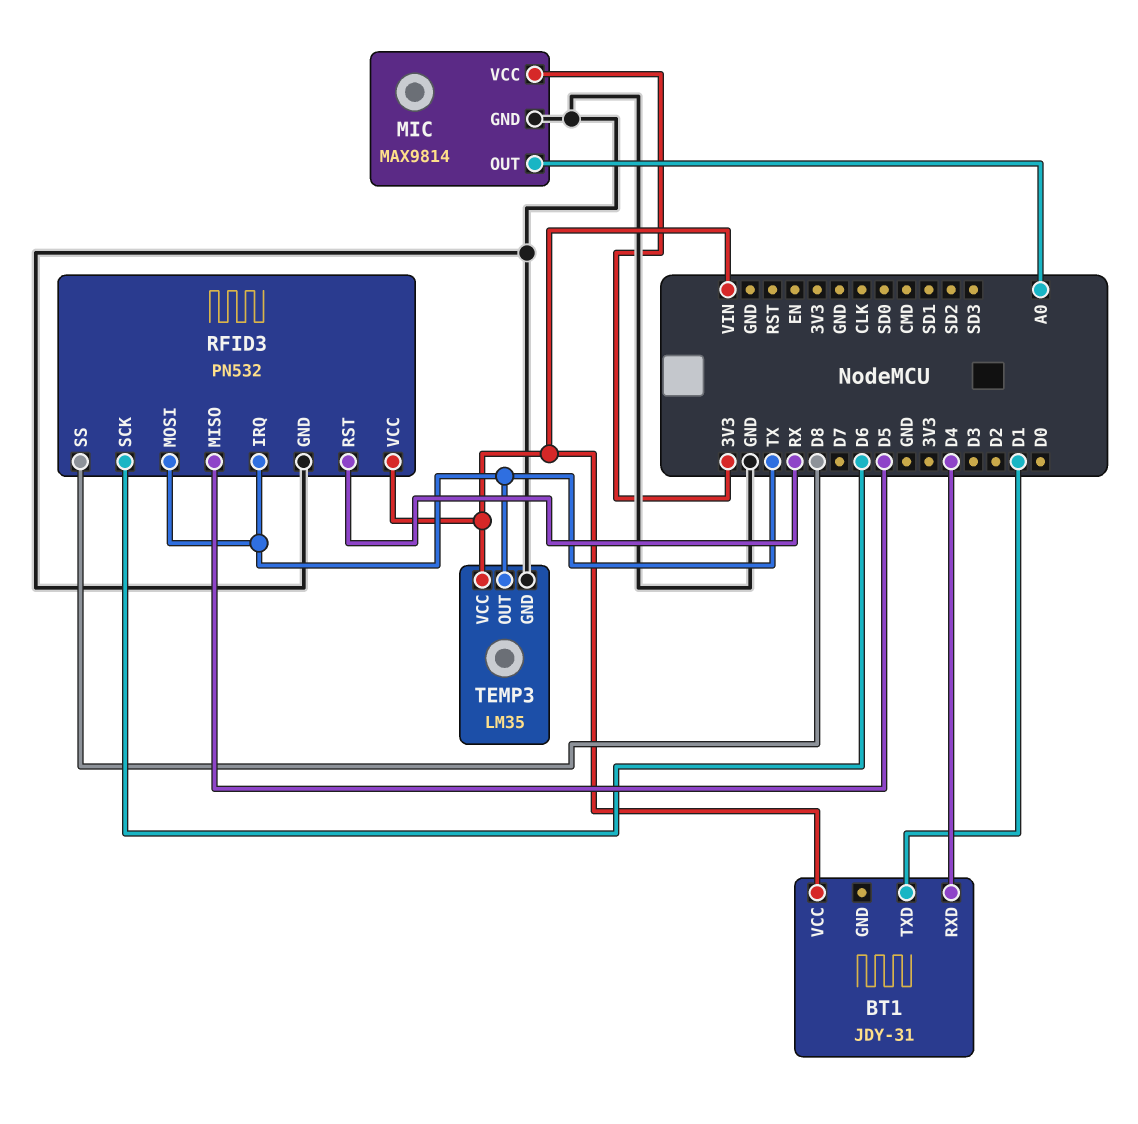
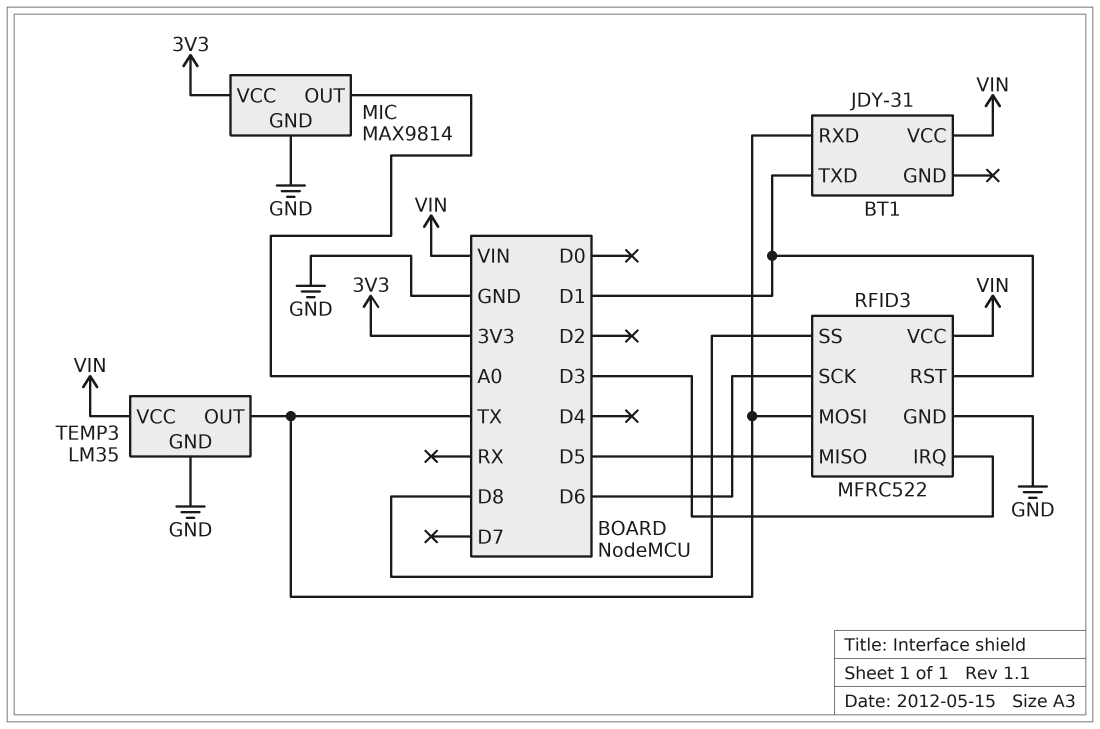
BT1 pin RXD: D4 -> TX
RFID3: PN532 -> MFRC522
RFID3 pin IRQ: TX -> D3
RFID3 pin RST: RX -> D1

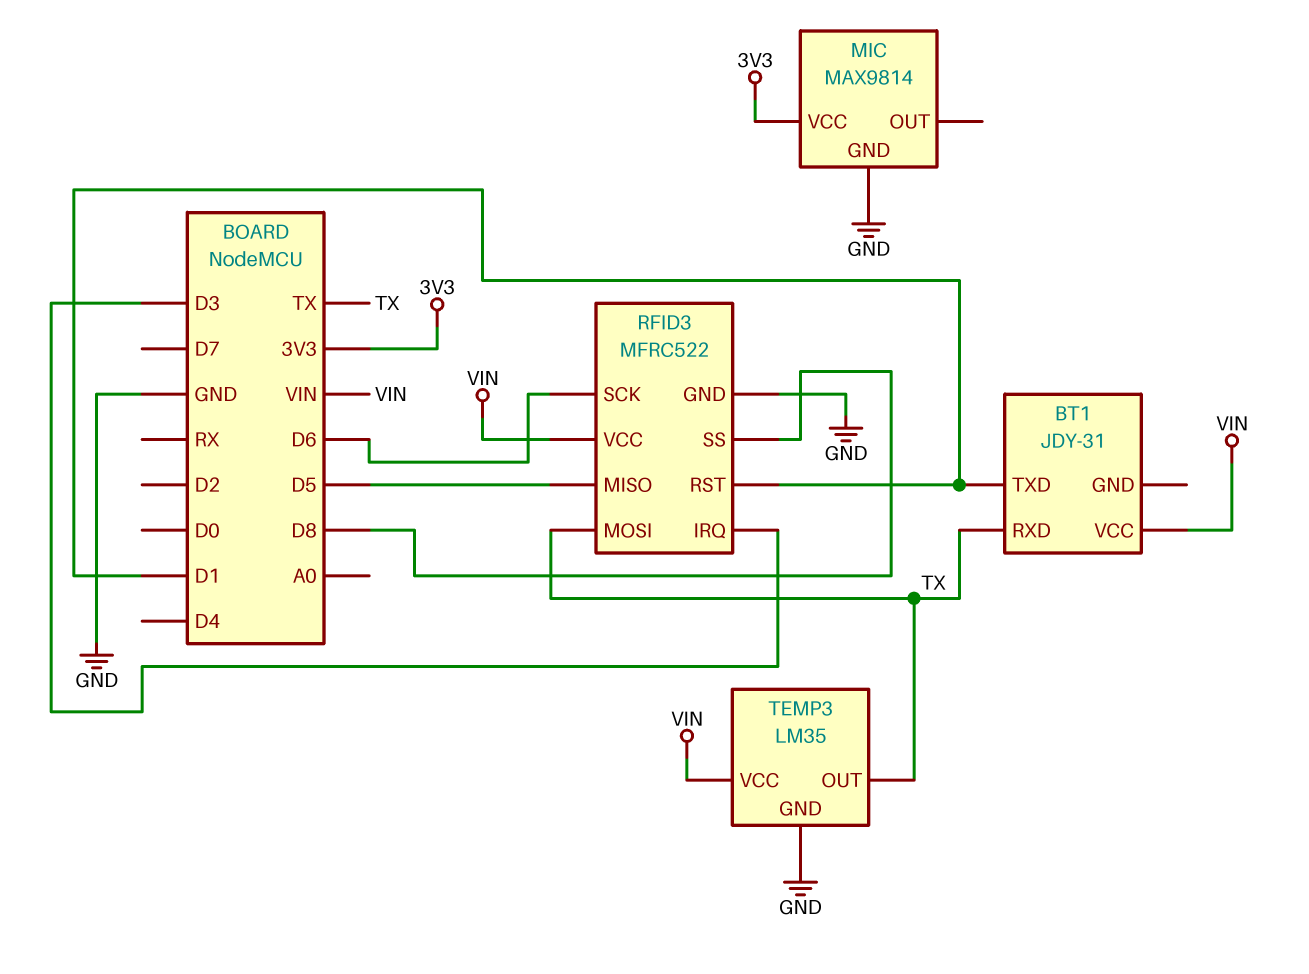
MIC pin OUT: A0 -> none

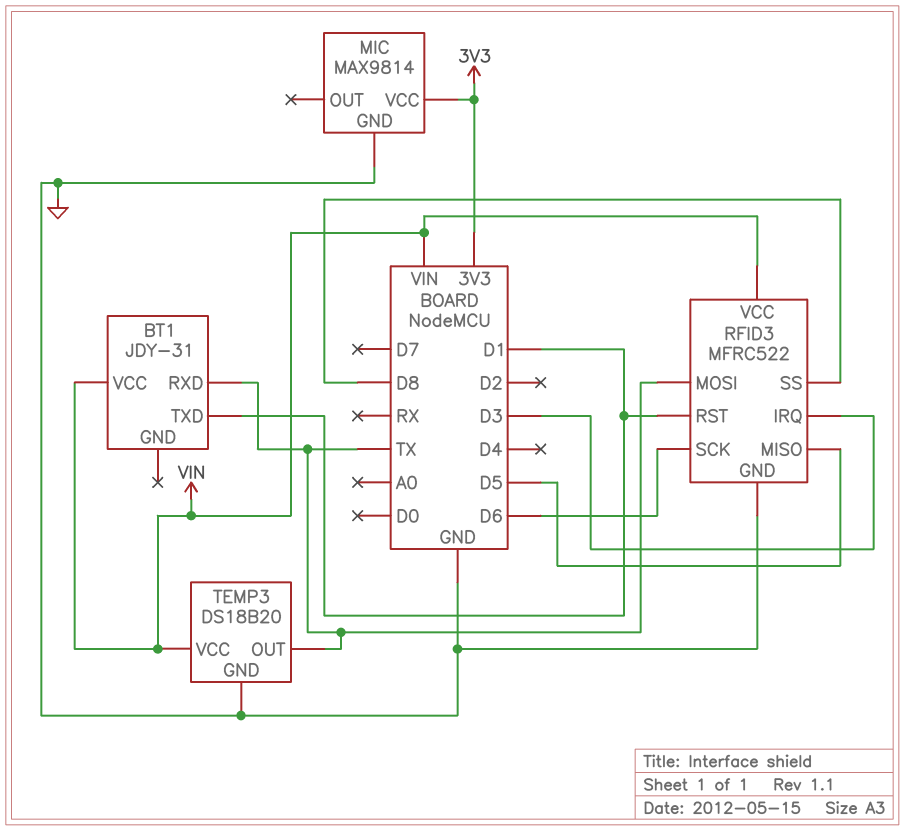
TEMP3: LM35 -> DS18B20

